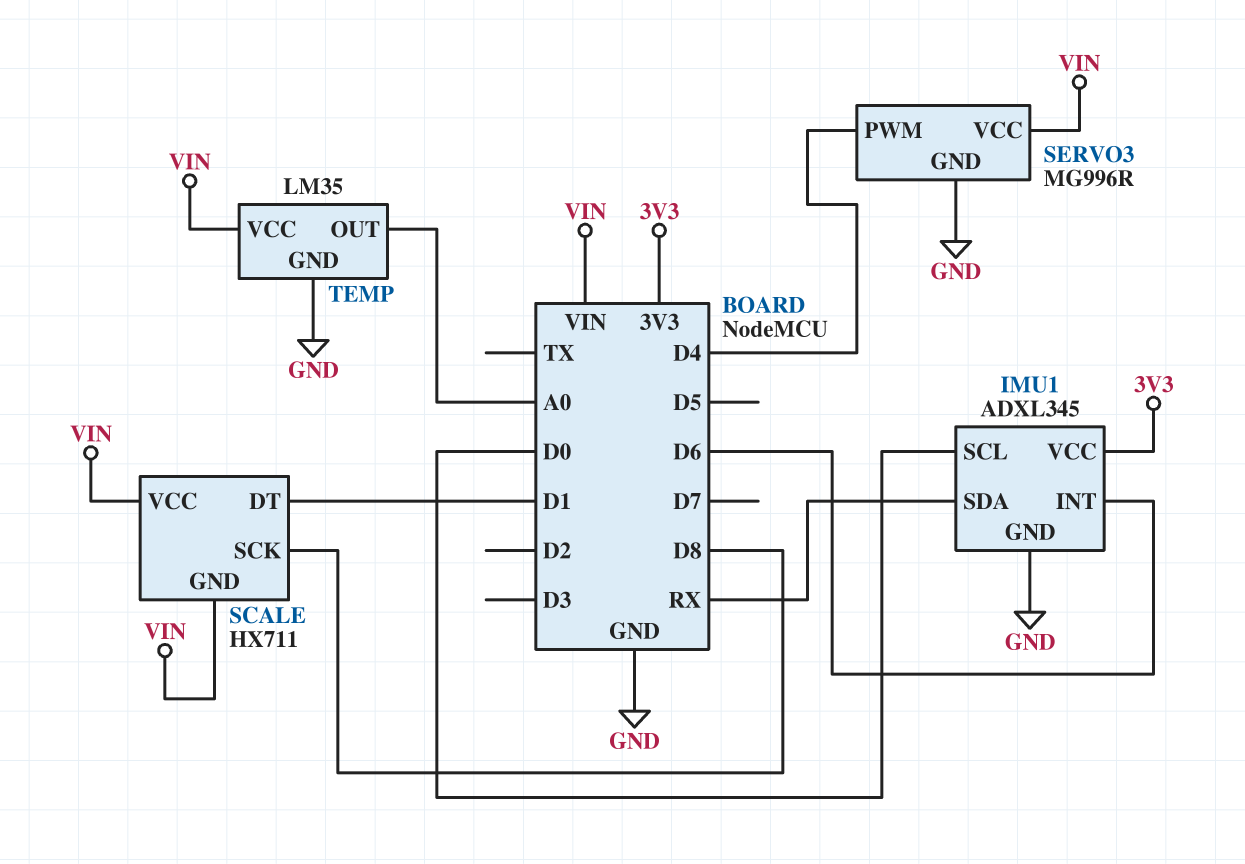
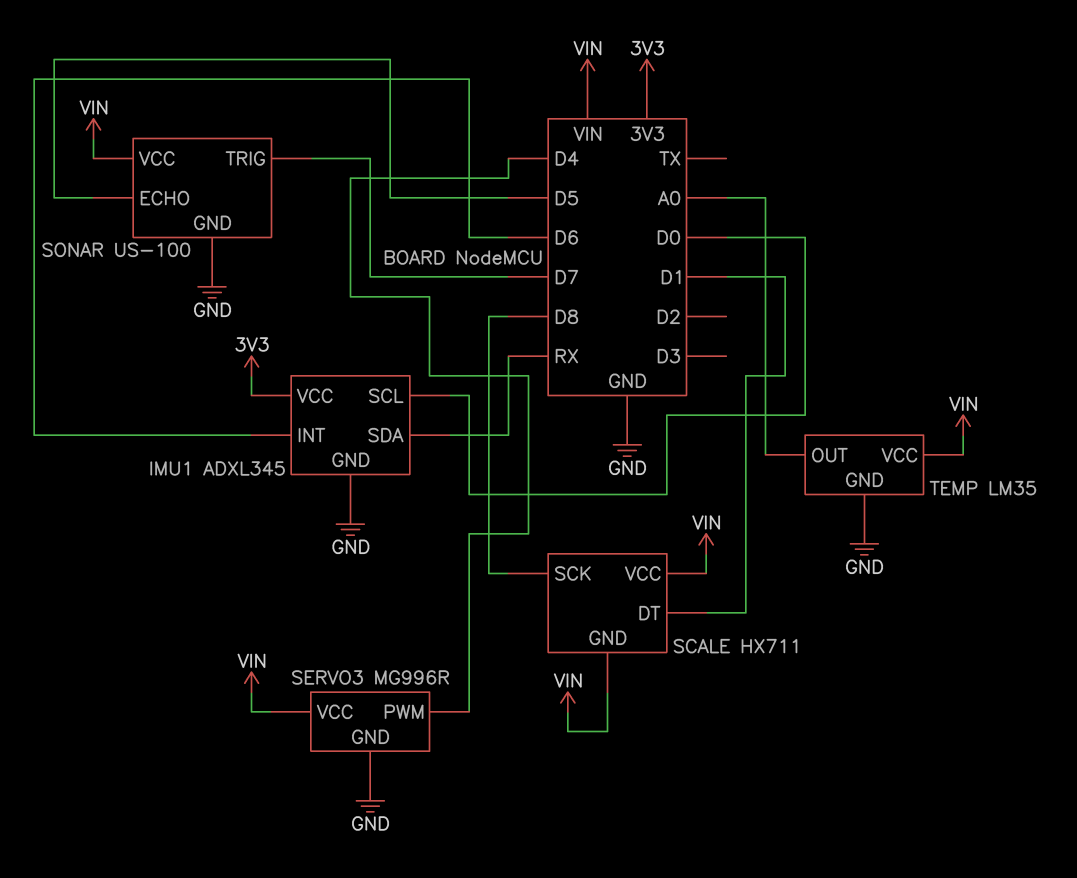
SONAR: none -> US-100
SONAR pin ECHO: none -> D5
SONAR pin GND: none -> GND
SONAR pin TRIG: none -> D7
SONAR pin VCC: none -> VIN

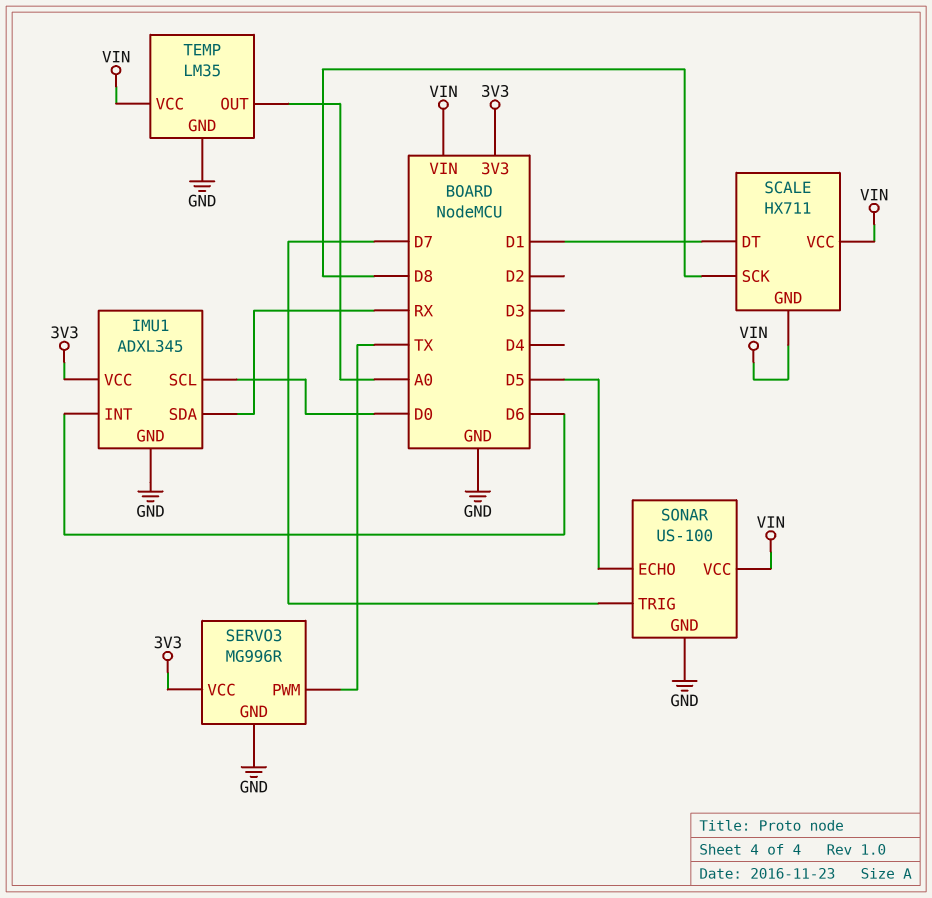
SERVO3 pin PWM: D4 -> TX
SERVO3 pin VCC: VIN -> 3V3

